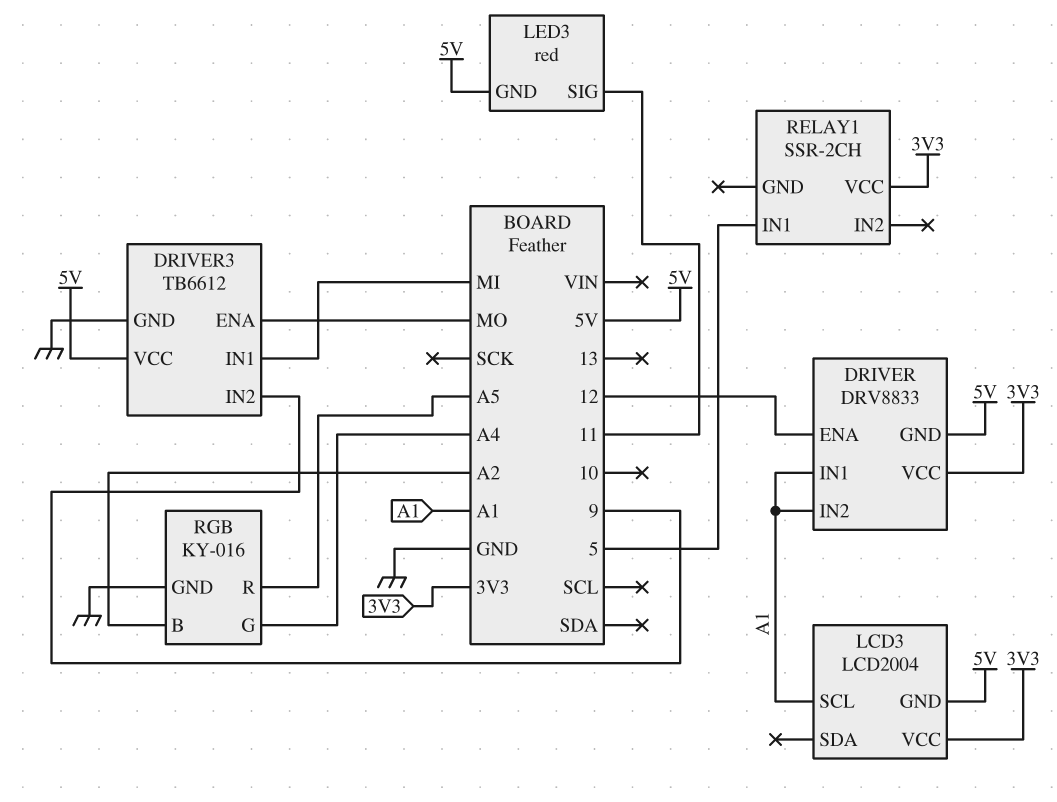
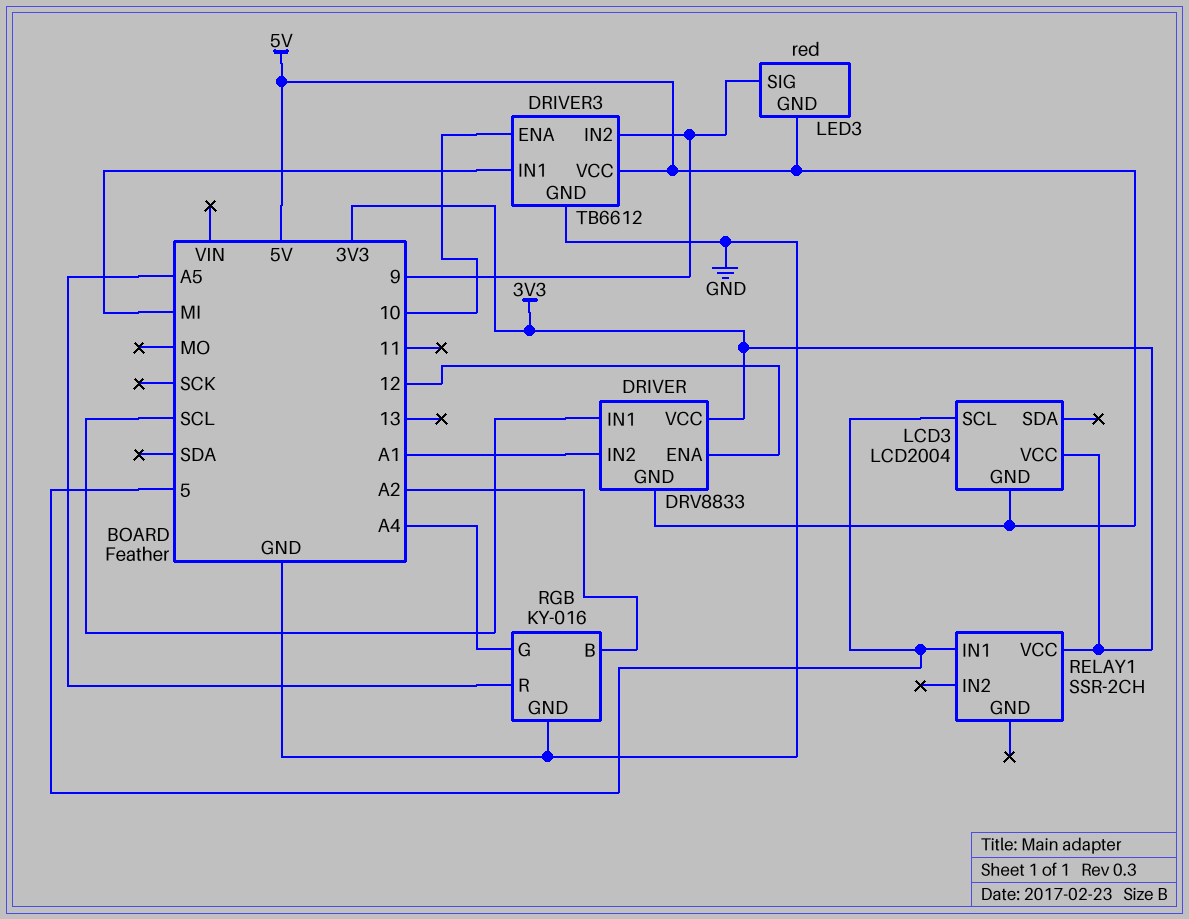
DRIVER pin IN1: A1 -> SCL
DRIVER3 pin ENA: MO -> 10
LCD3 pin SCL: A1 -> 5
LED3 pin SIG: 11 -> 9

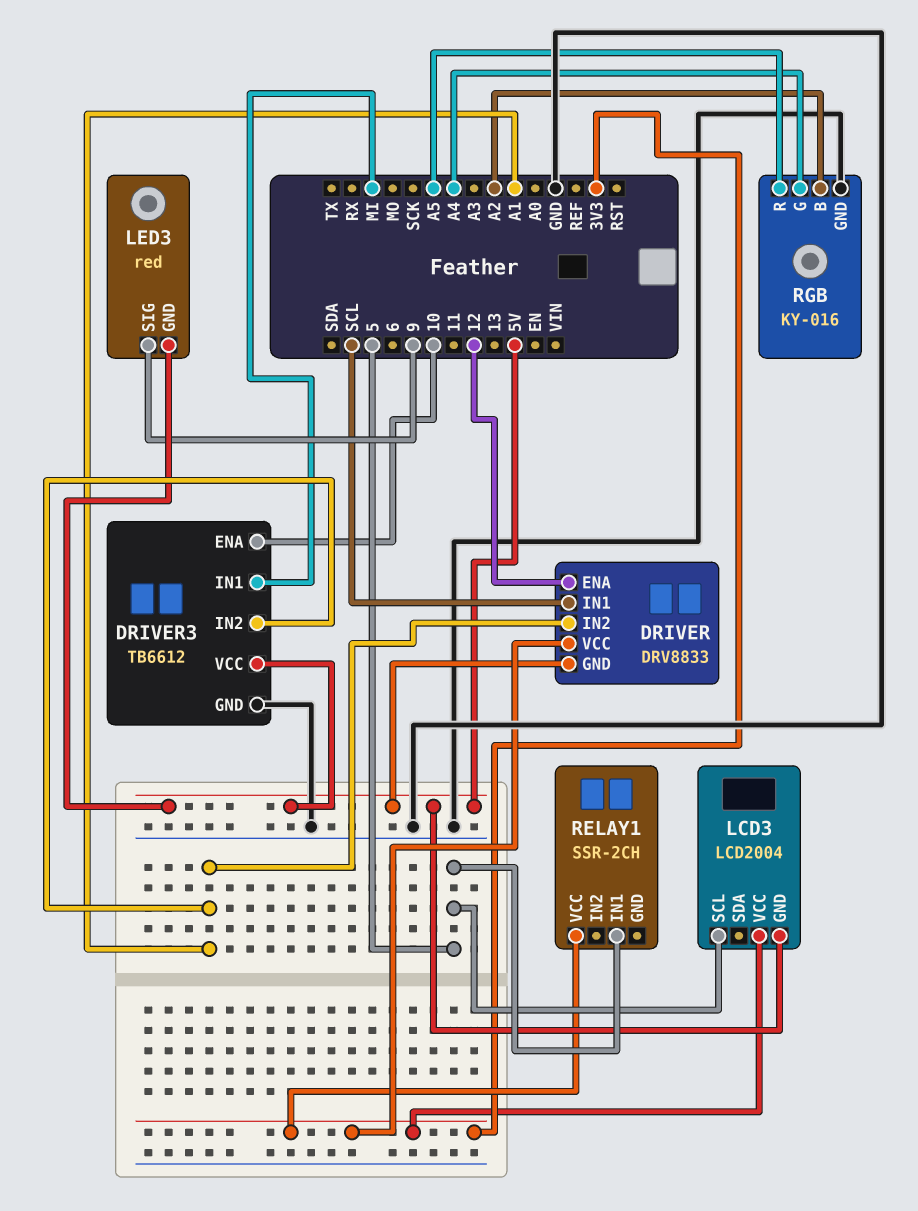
DRIVER3 pin IN2: 9 -> A1

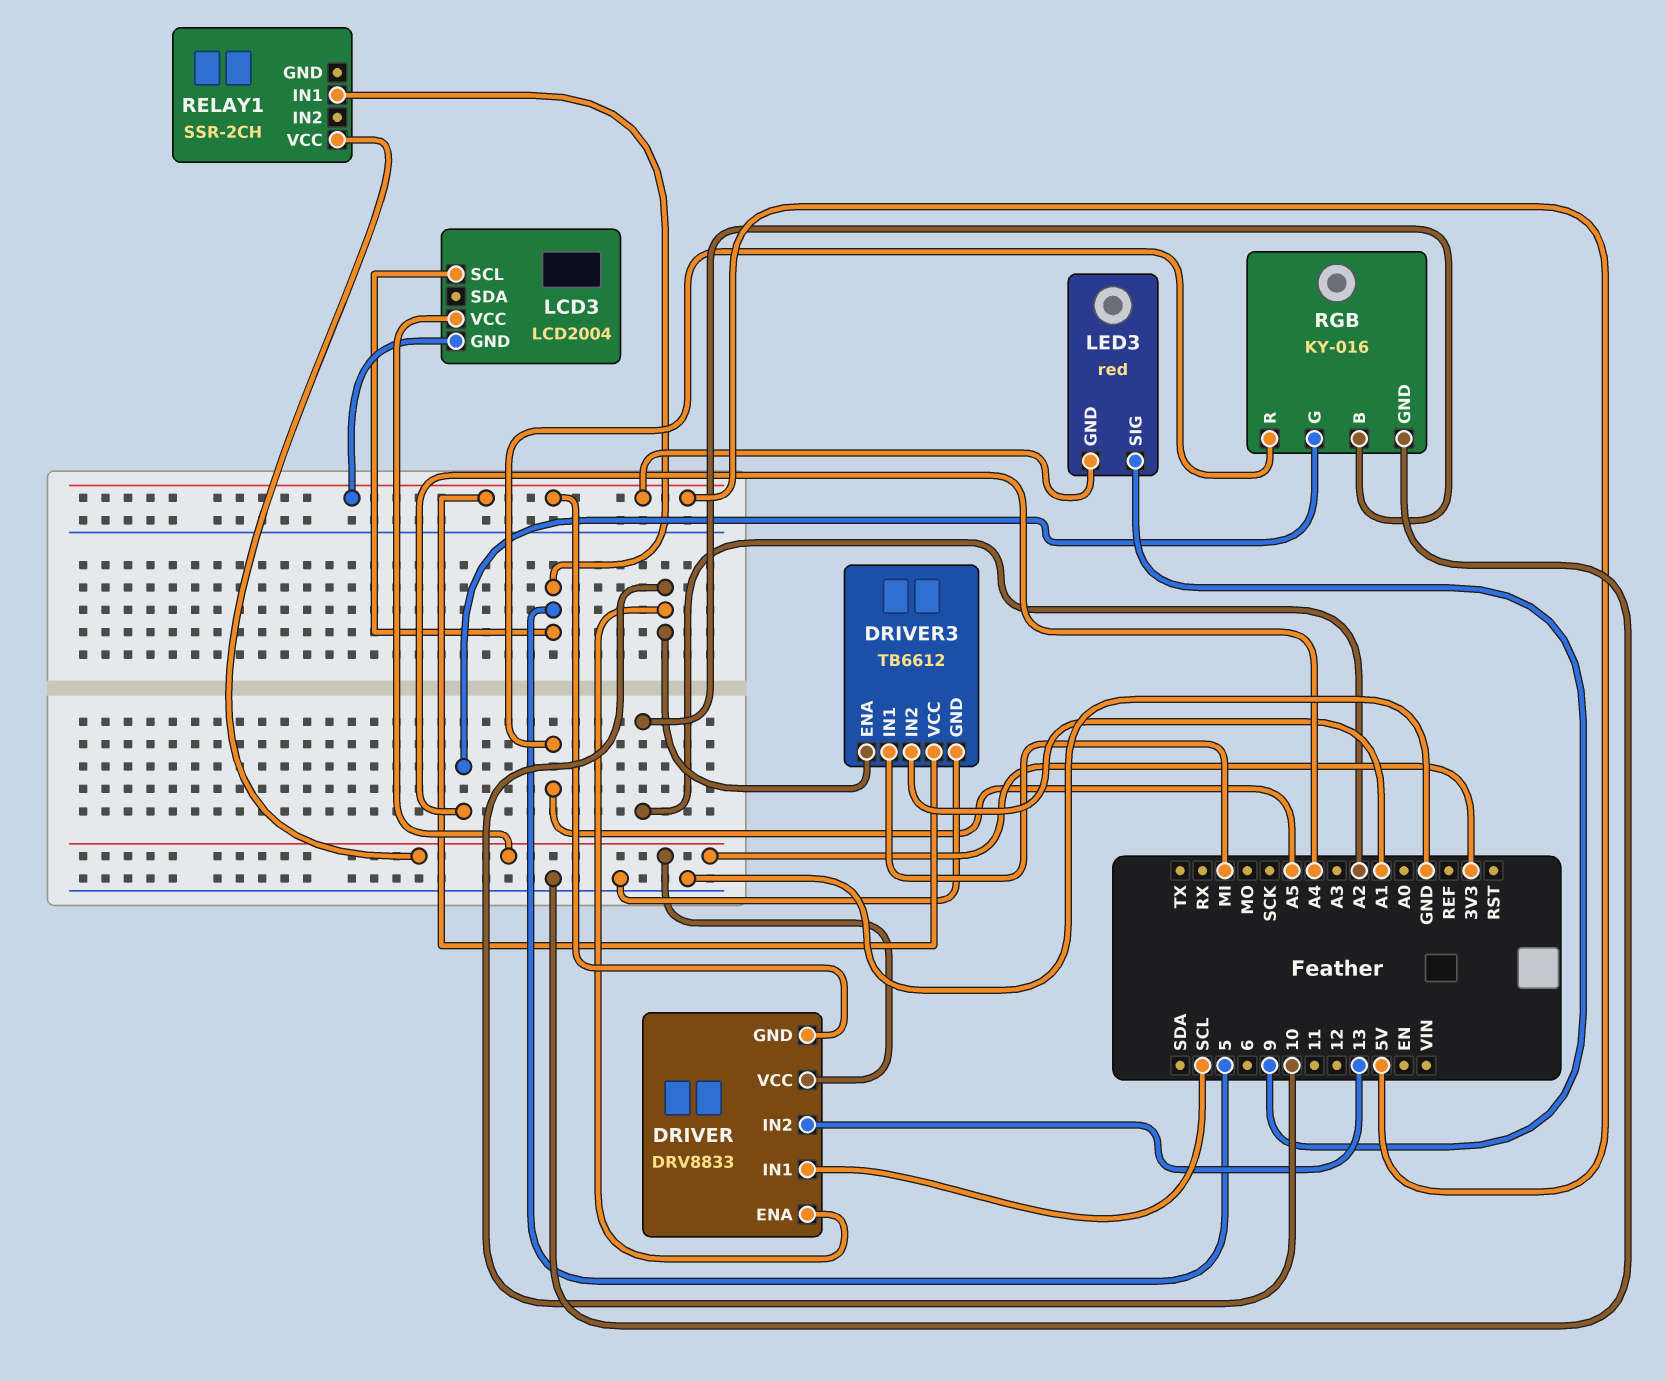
DRIVER pin ENA: 12 -> 10
DRIVER pin IN2: A1 -> 13

